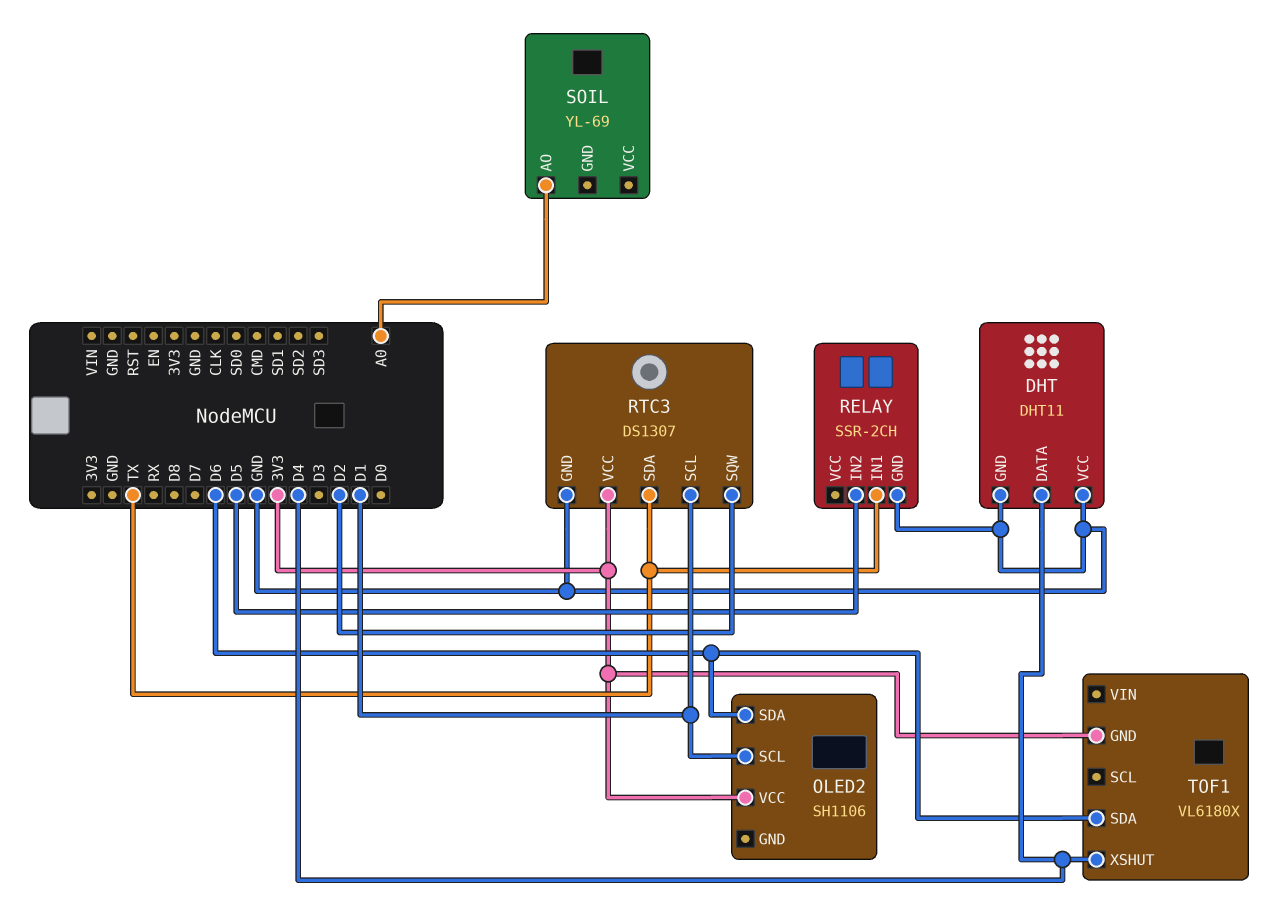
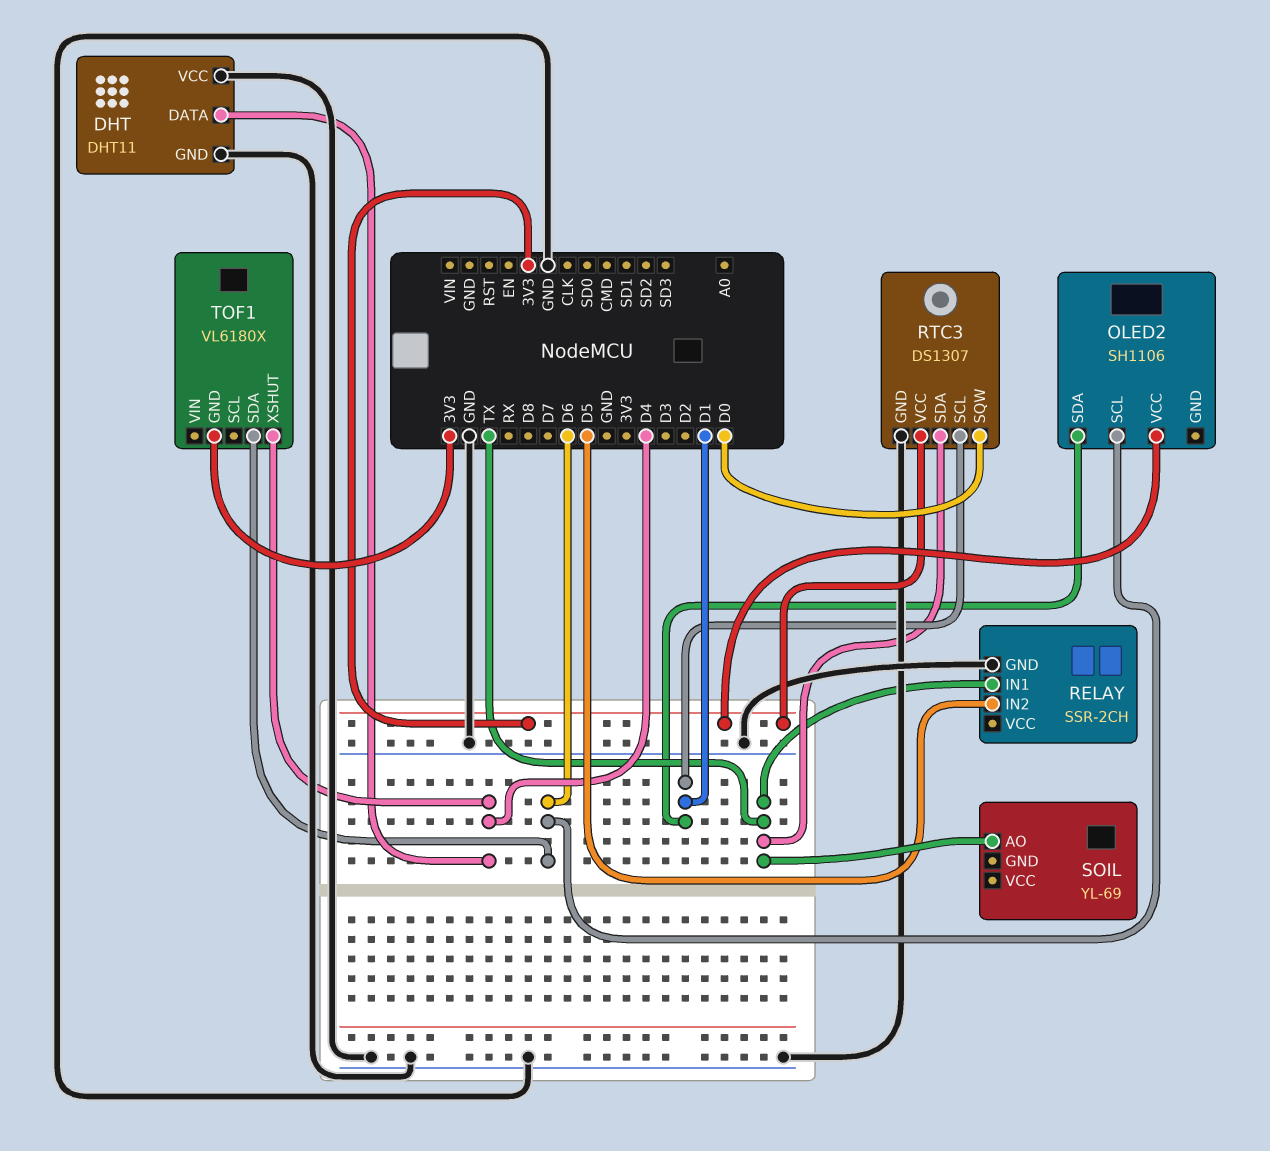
OLED2 pin SCL: D1 -> D6
OLED2 pin SDA: D6 -> D1
RTC3 pin SQW: D2 -> D0
SOIL pin AO: A0 -> TX

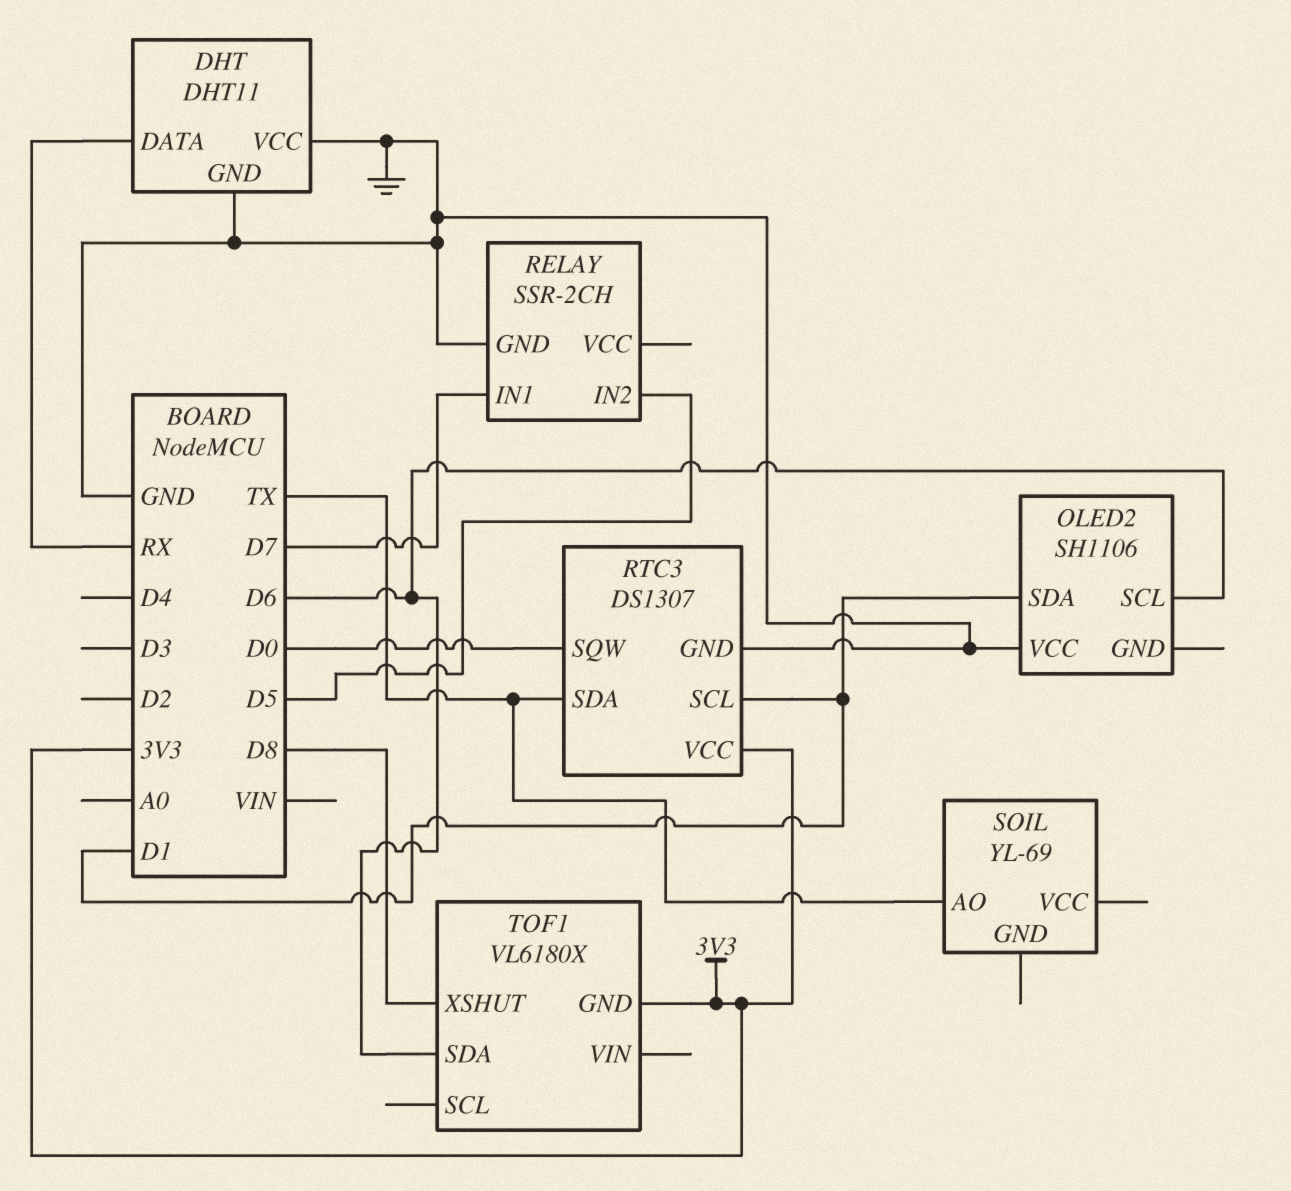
DHT pin DATA: D4 -> RX
OLED2 pin VCC: 3V3 -> GND
RELAY pin IN1: TX -> D7
TOF1 pin XSHUT: D4 -> D8

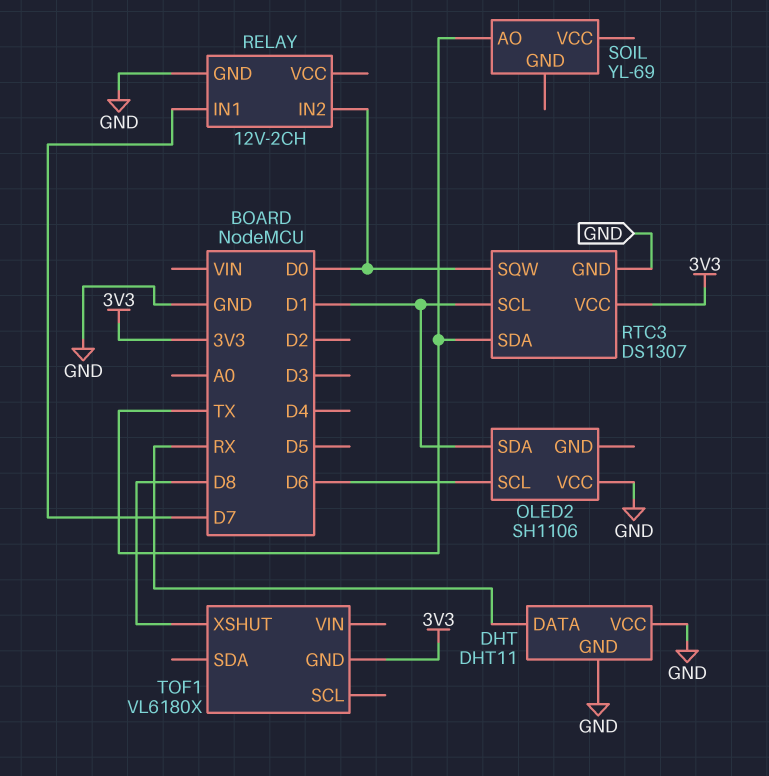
RELAY: SSR-2CH -> 12V-2CH
RELAY pin IN2: D5 -> D0
TOF1 pin SDA: D6 -> none

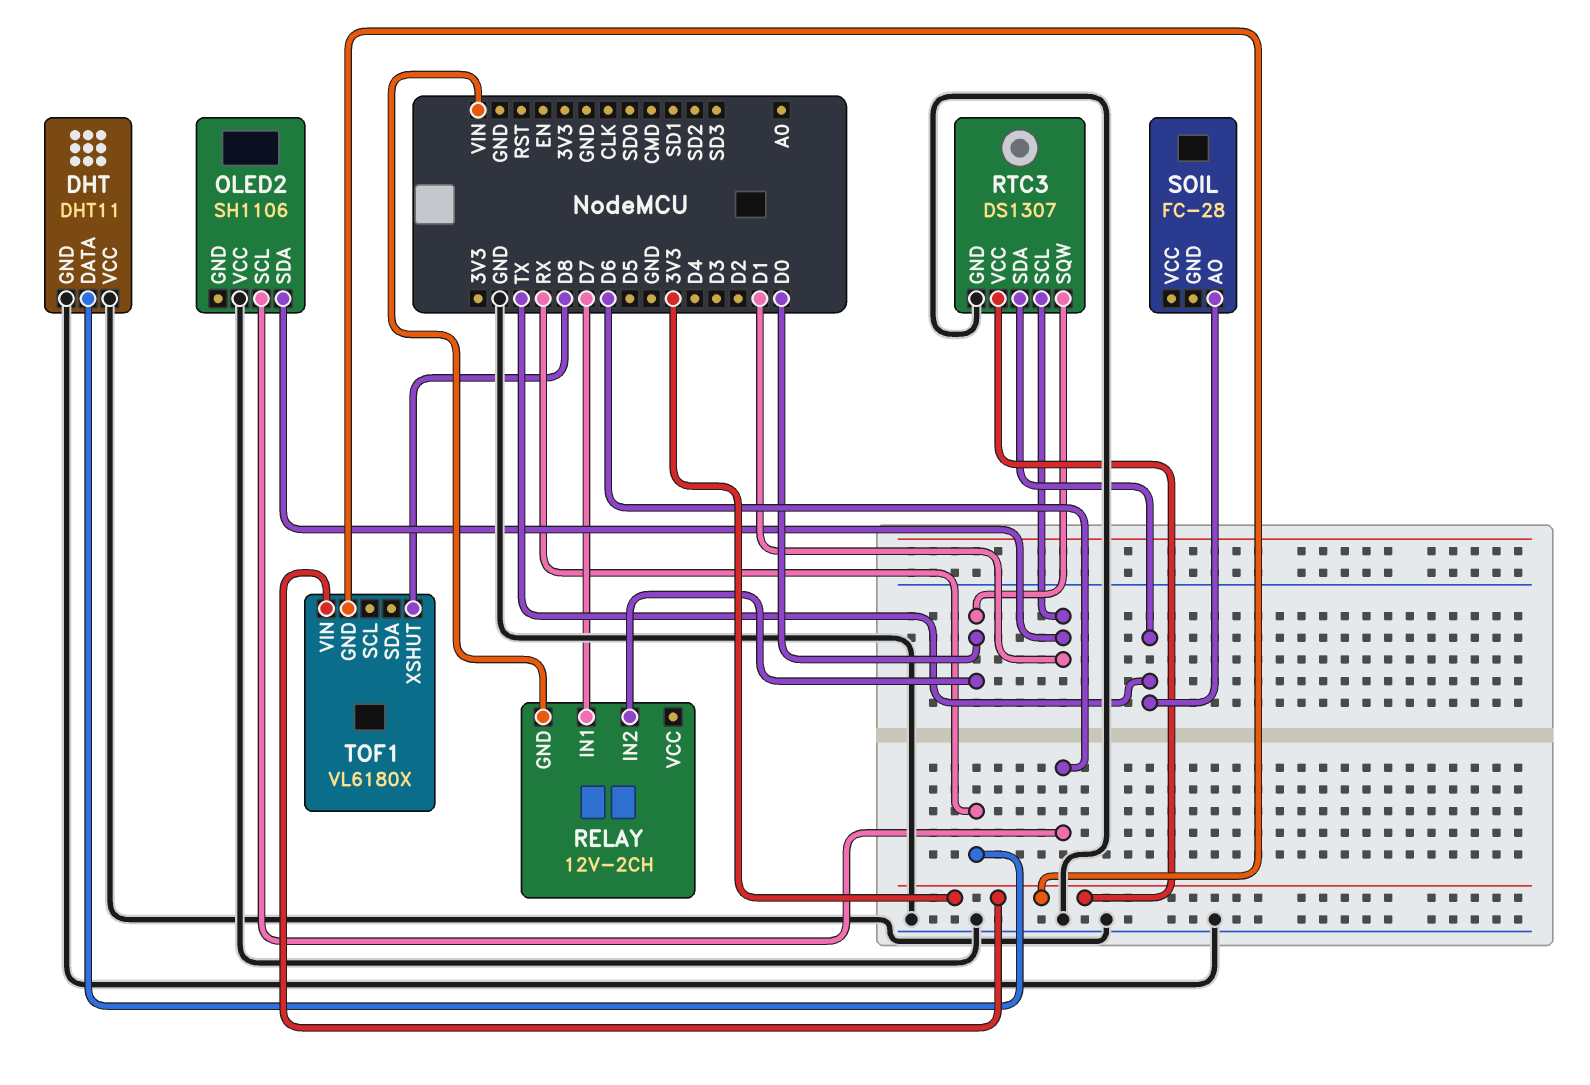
RELAY pin GND: GND -> VIN
SOIL: YL-69 -> FC-28
TOF1 pin VIN: none -> 3V3

